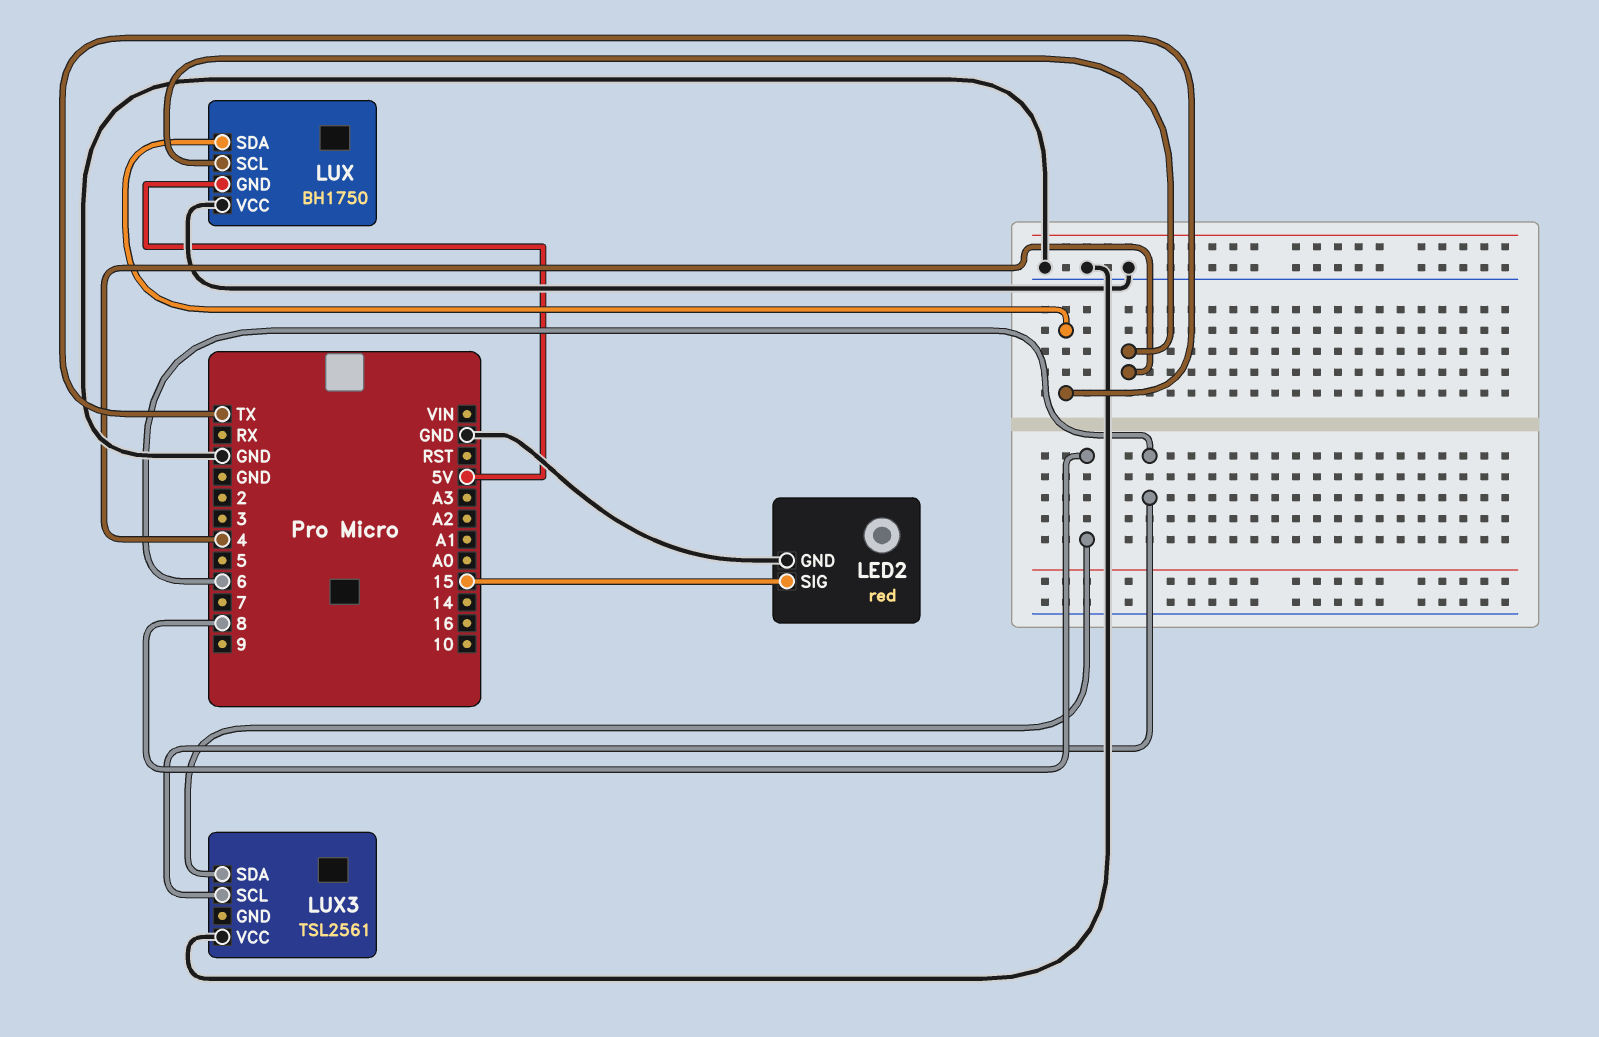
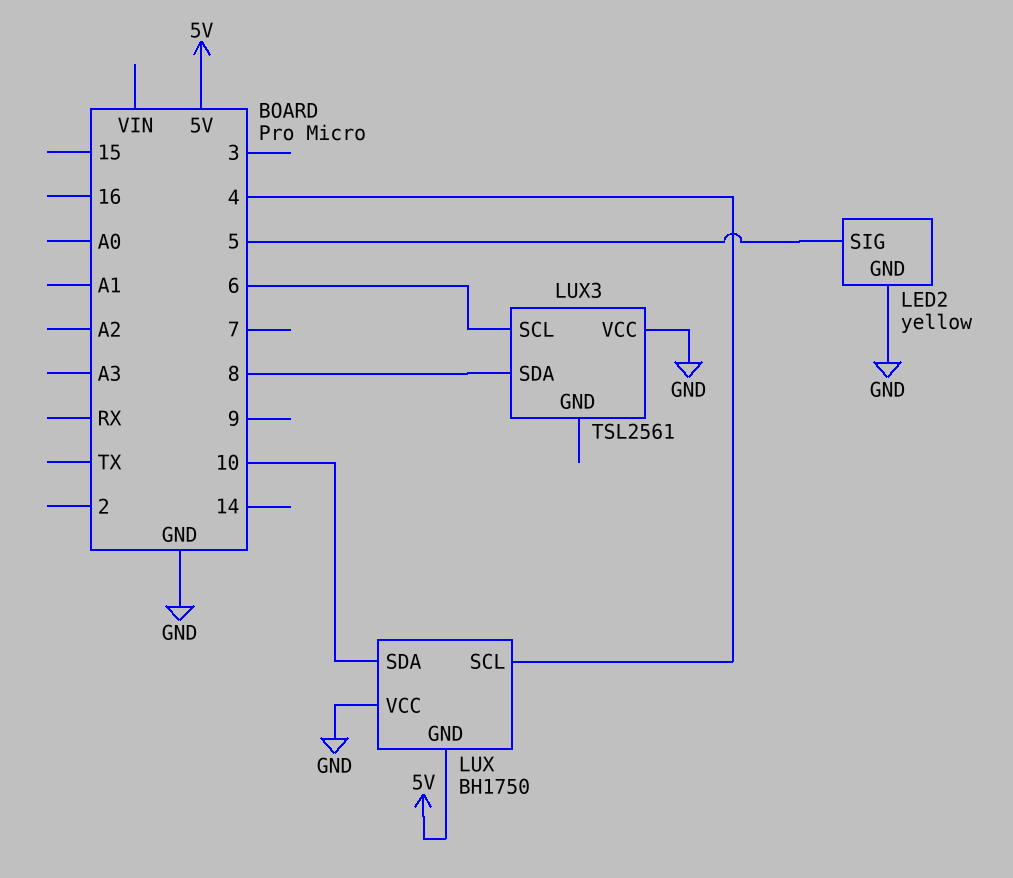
LED2: red -> yellow
LED2 pin SIG: 15 -> 5
LUX pin SDA: TX -> 10

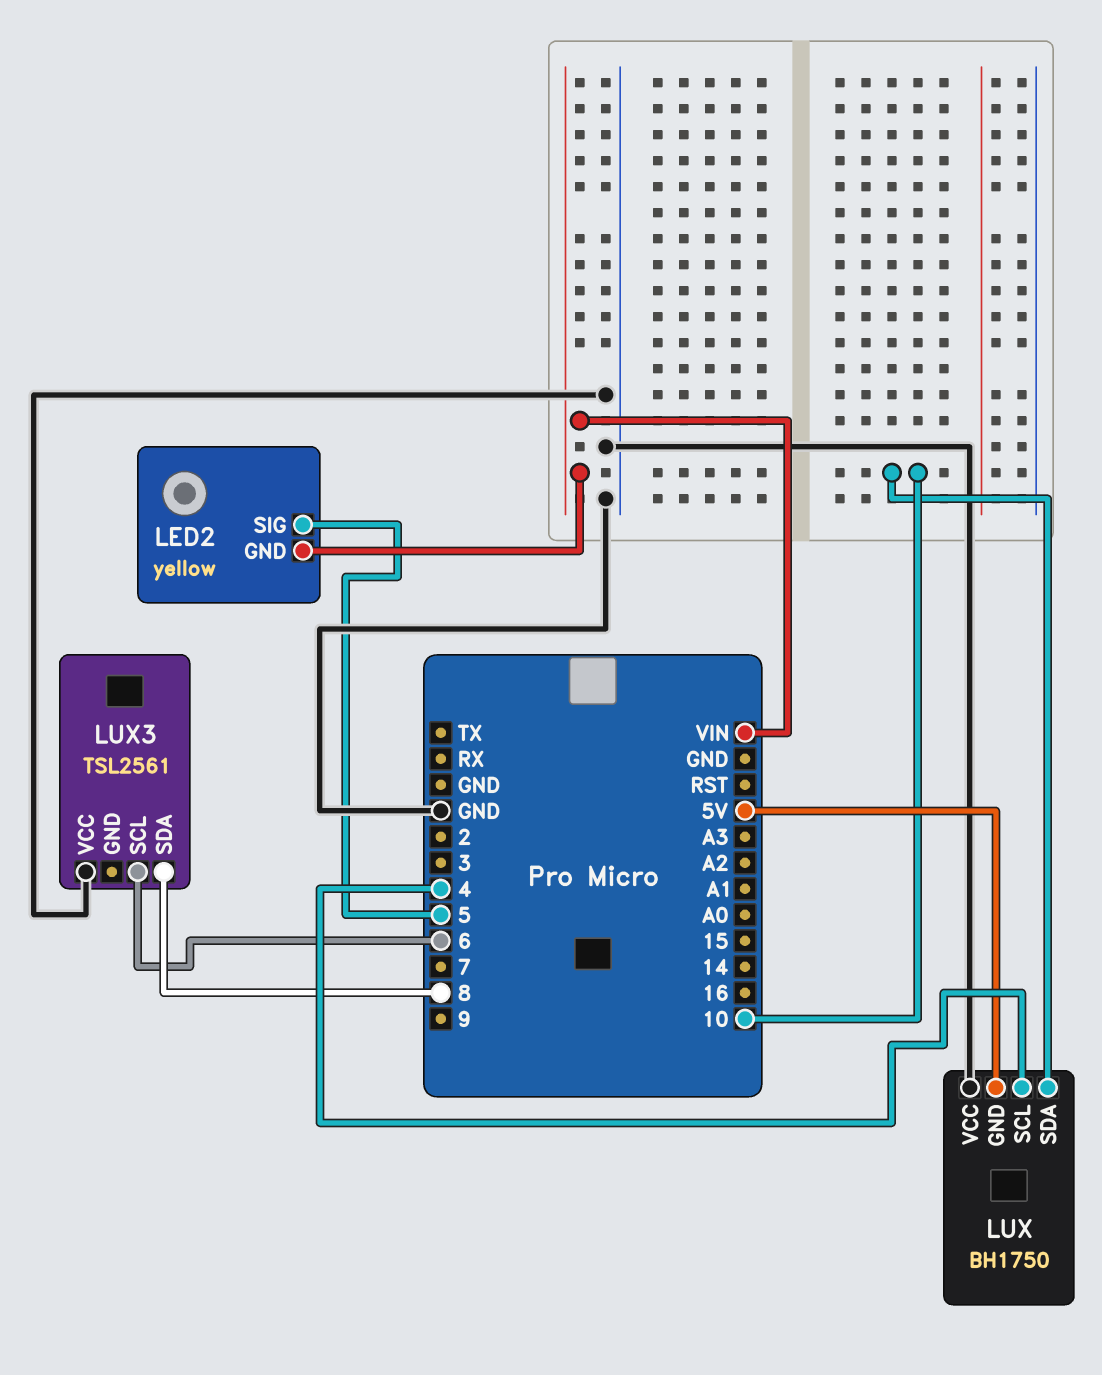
LED2 pin GND: GND -> VIN

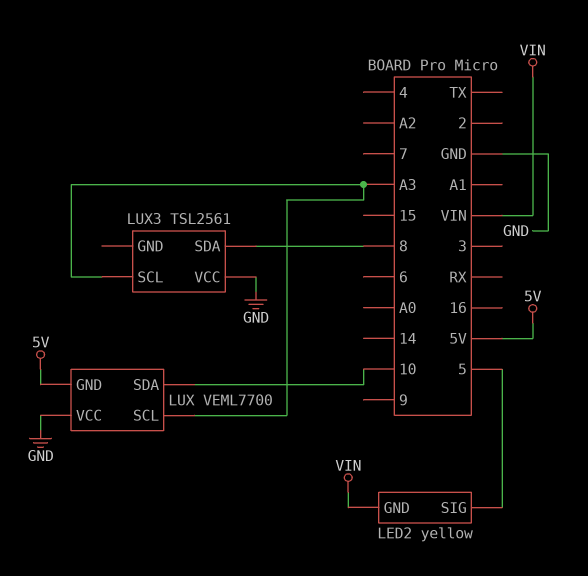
LUX: BH1750 -> VEML7700
LUX pin SCL: 4 -> A3
LUX3 pin SCL: 6 -> A3

